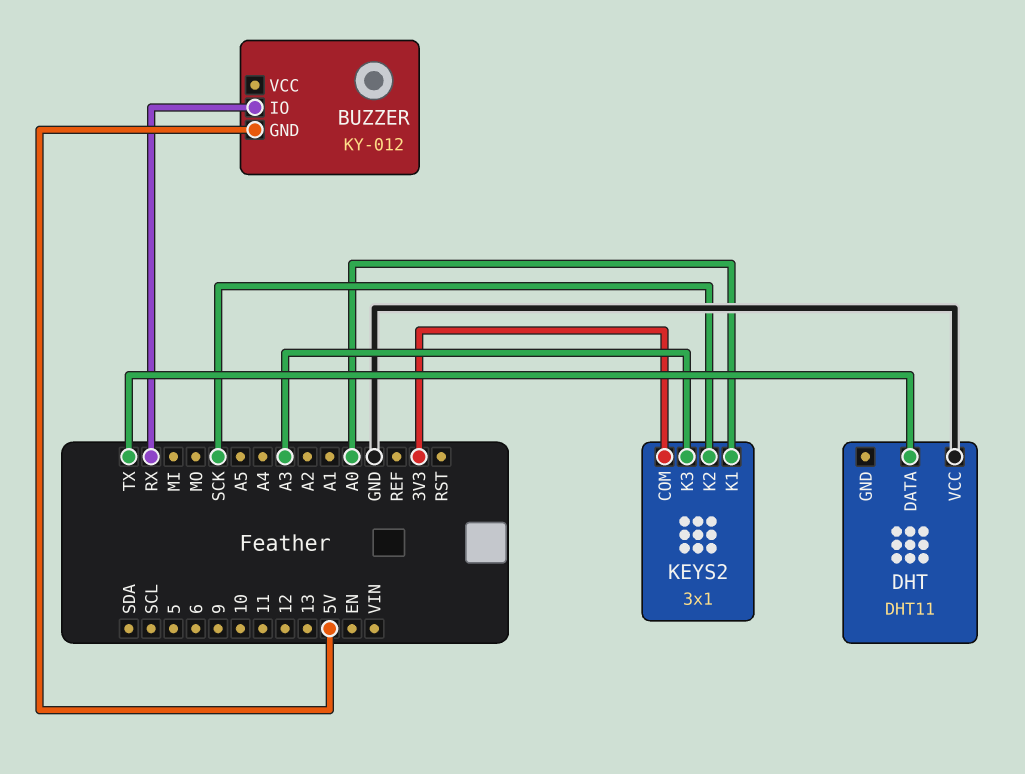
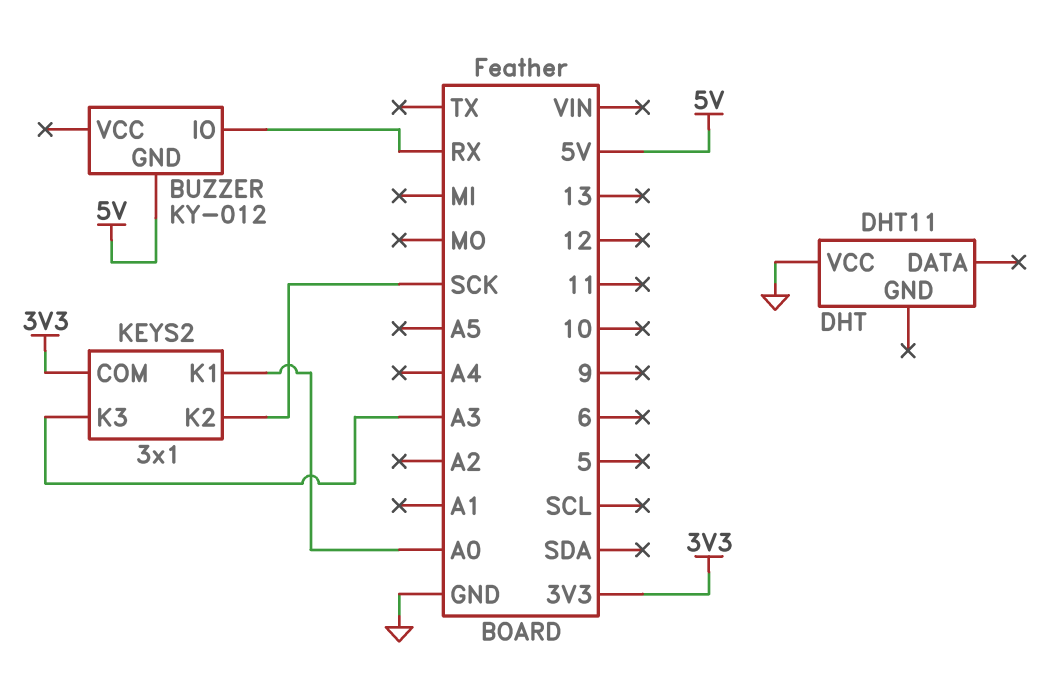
DHT pin DATA: TX -> none

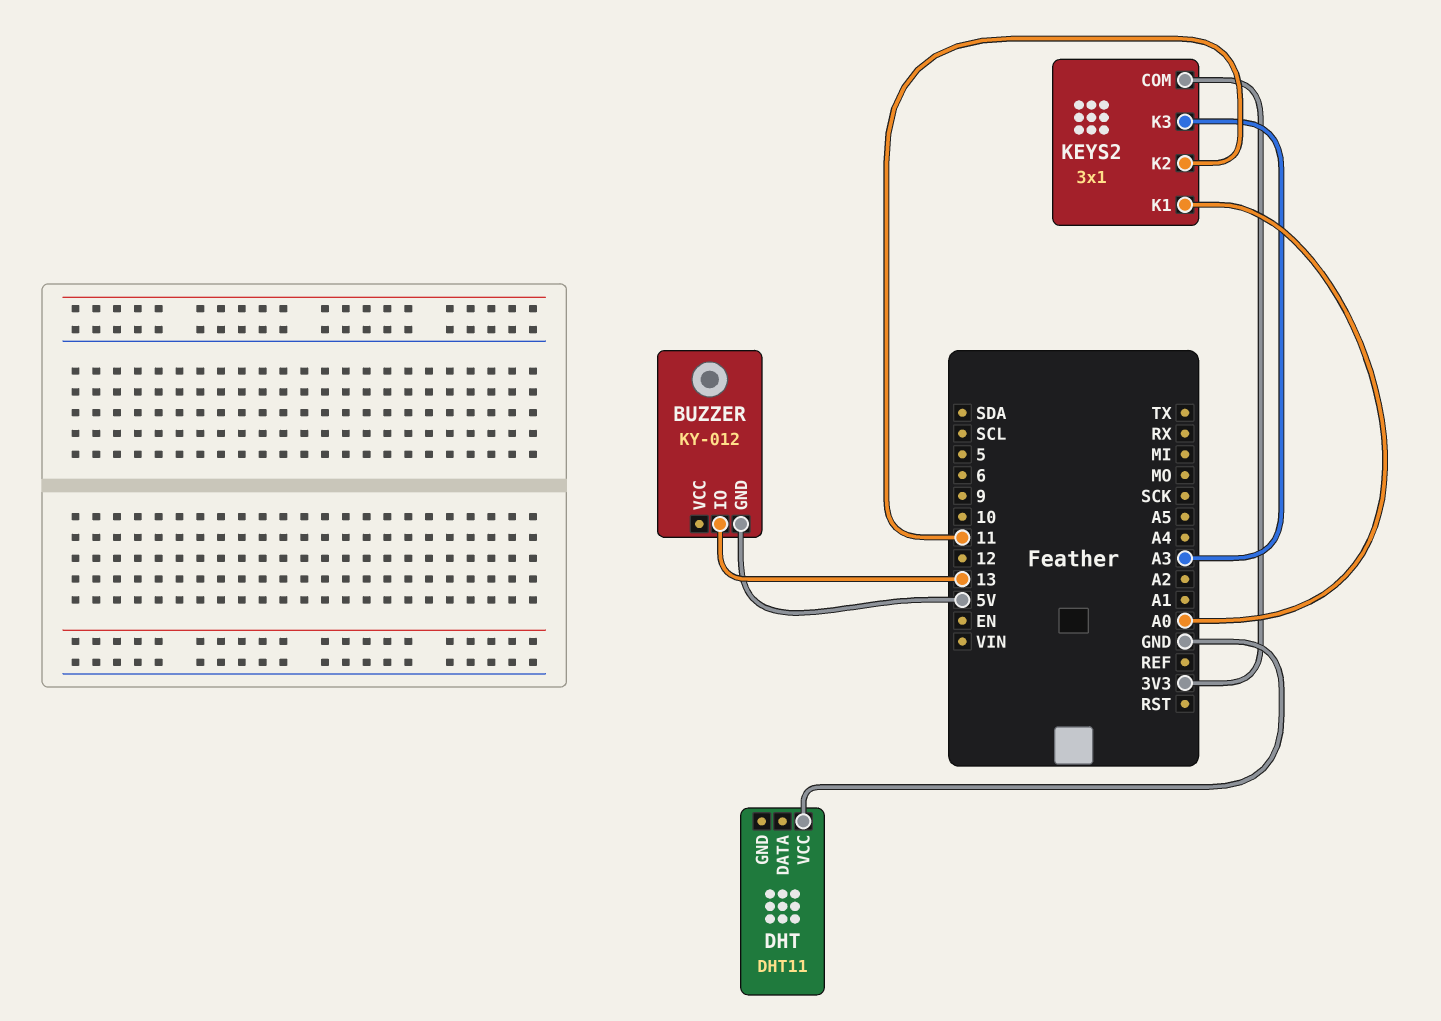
BUZZER pin IO: RX -> 13
KEYS2 pin K2: SCK -> 11

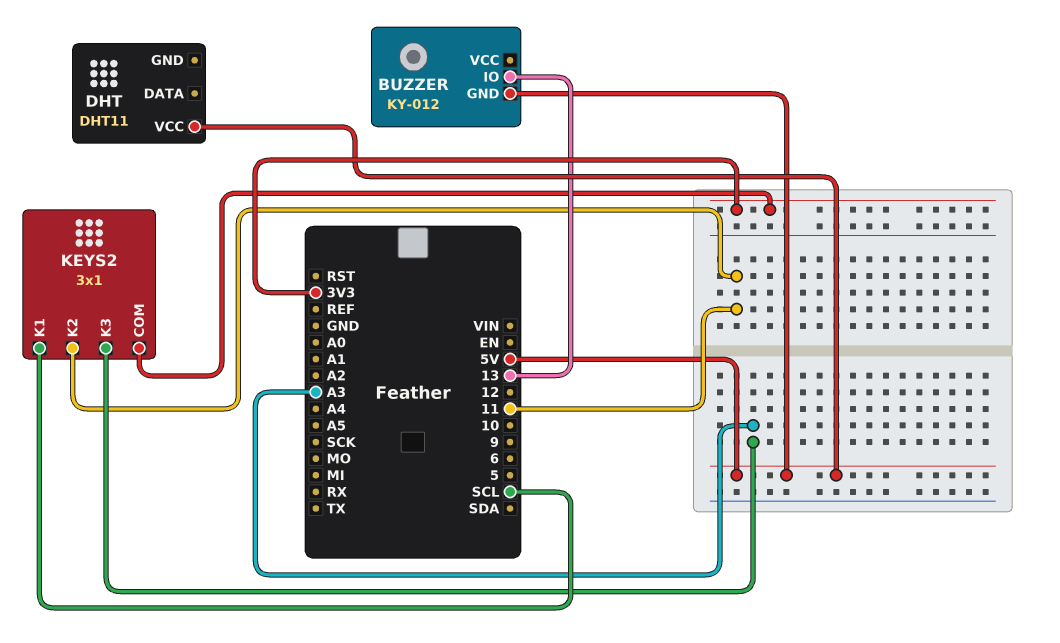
DHT pin VCC: GND -> 5V
KEYS2 pin K1: A0 -> SCL

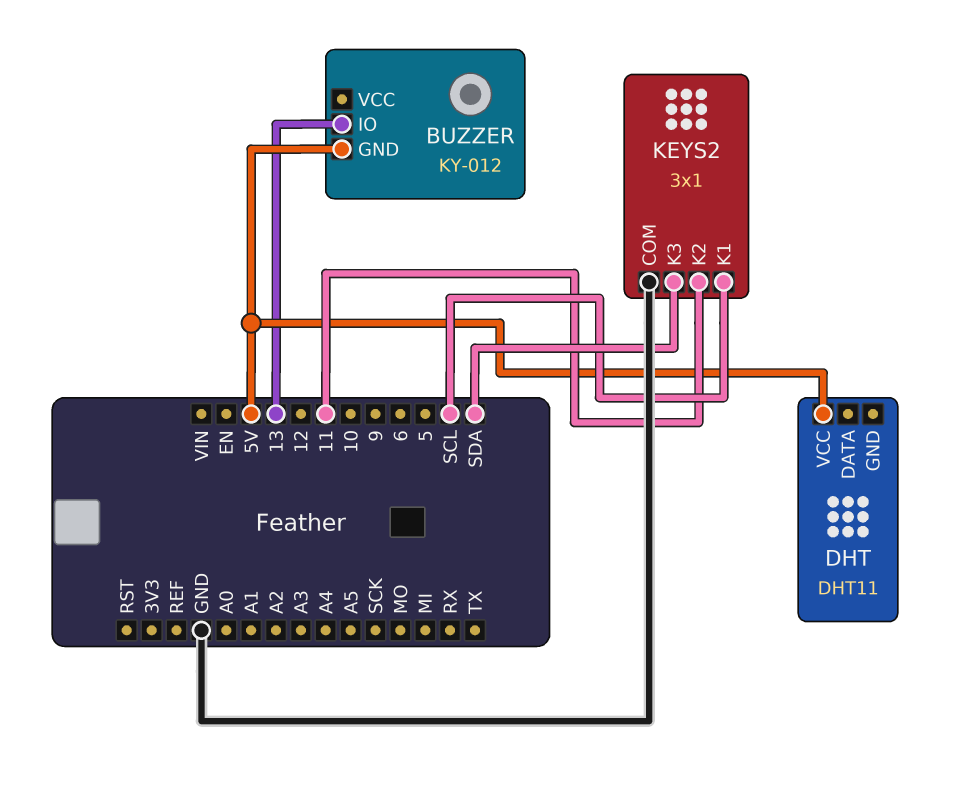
KEYS2 pin COM: 3V3 -> GND
KEYS2 pin K3: A3 -> SDA

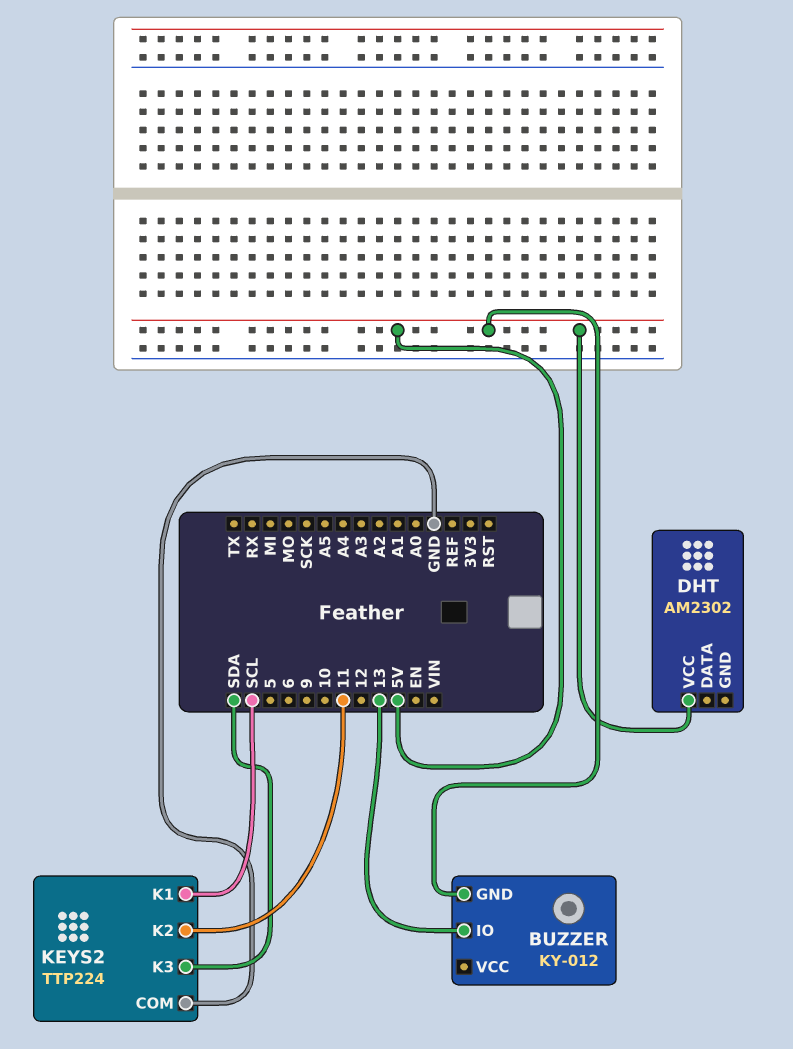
DHT: DHT11 -> AM2302
KEYS2: 3x1 -> TTP224

